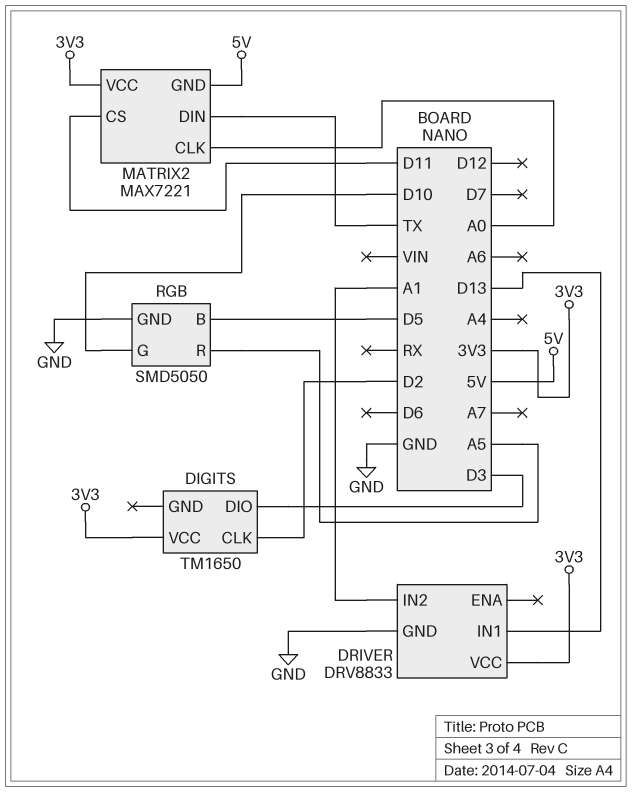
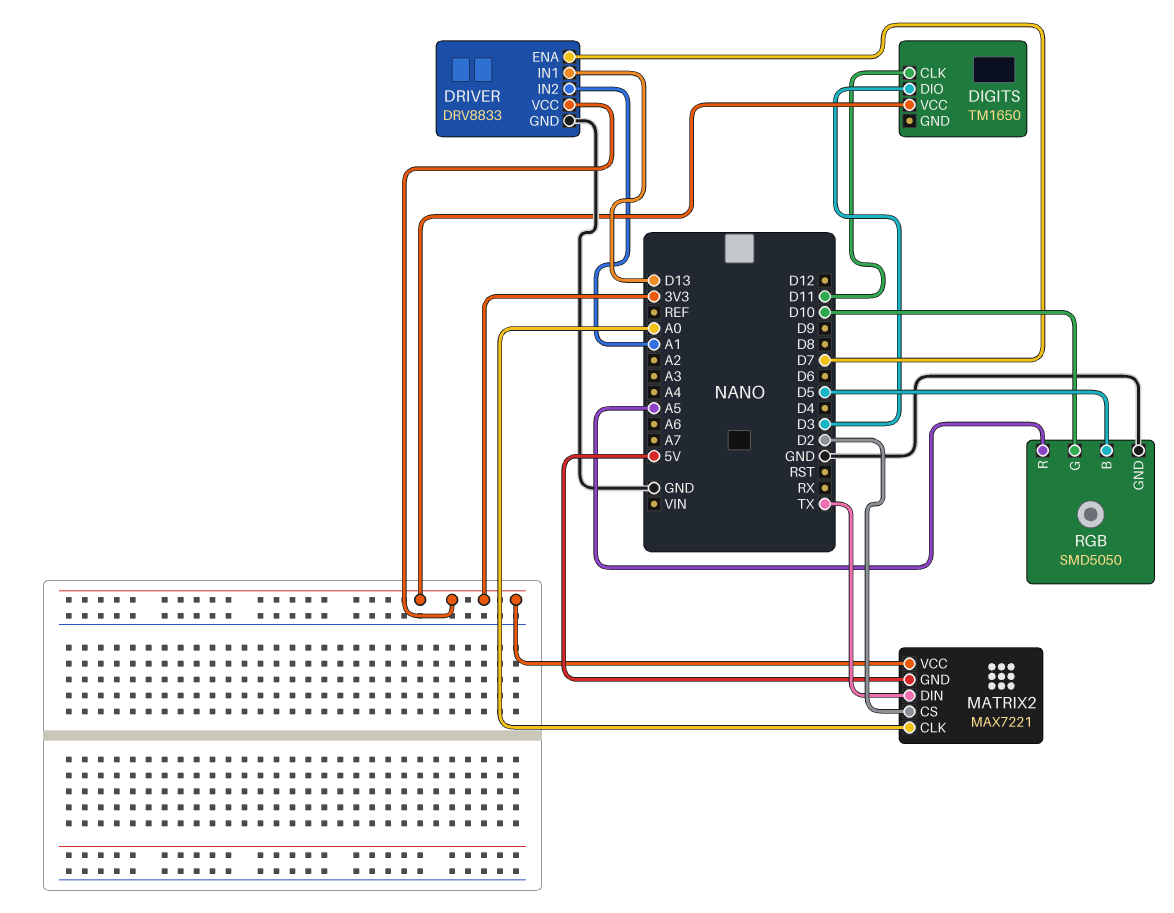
DIGITS pin CLK: D2 -> D11
DRIVER pin ENA: none -> D7
MATRIX2 pin CS: D11 -> D2

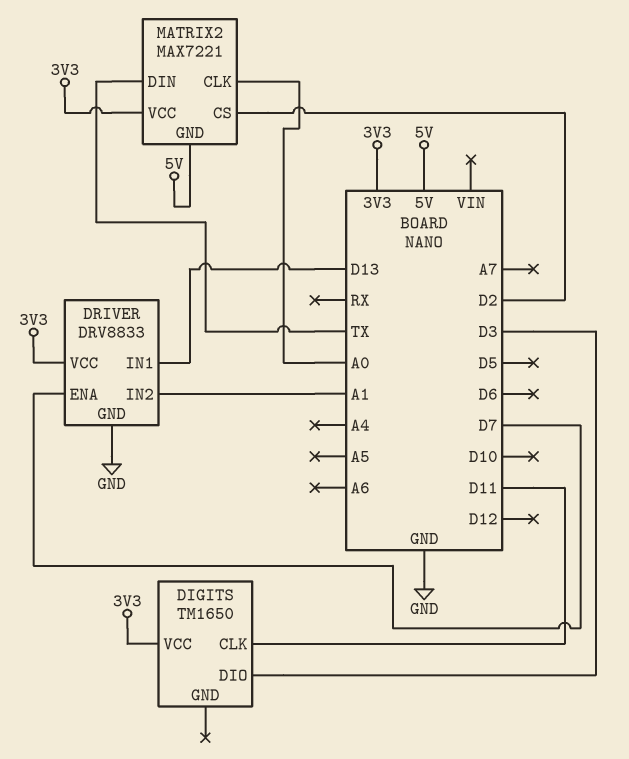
RGB: SMD5050 -> none
RGB pin B: D5 -> none
RGB pin G: D10 -> none
RGB pin GND: GND -> none
RGB pin R: A5 -> none

